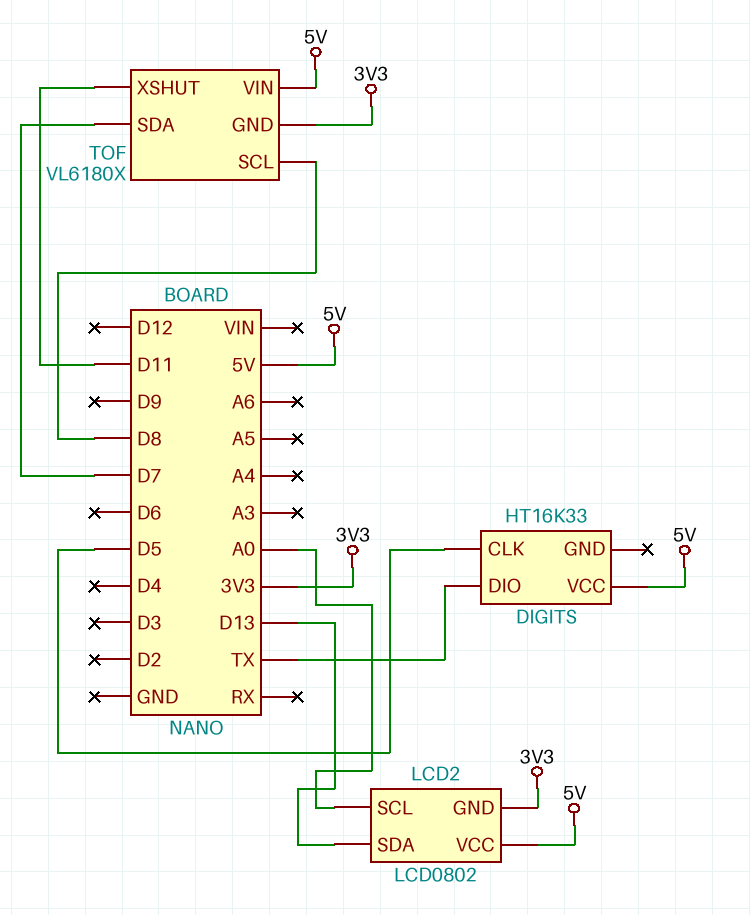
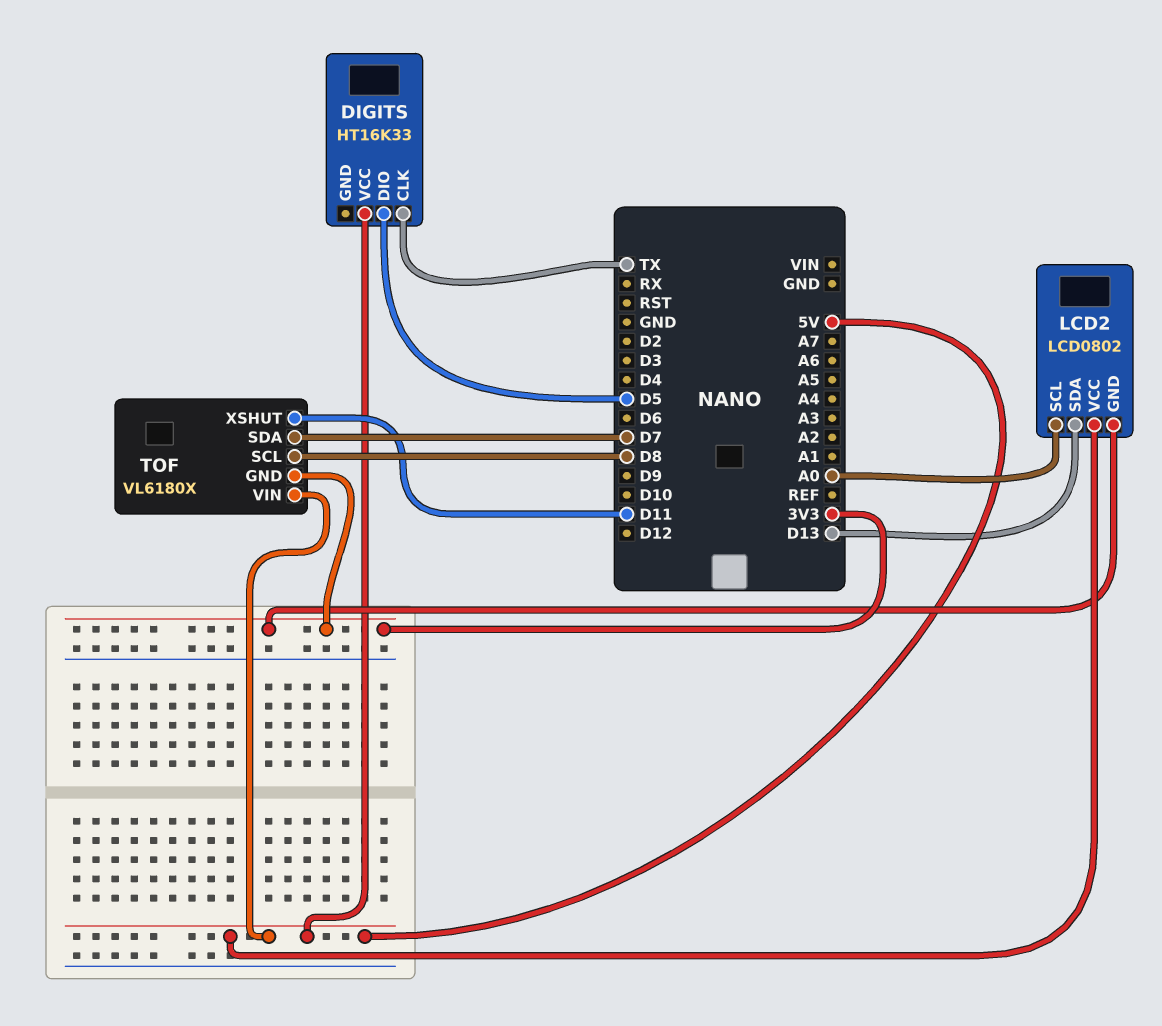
DIGITS pin CLK: D5 -> TX
DIGITS pin DIO: TX -> D5

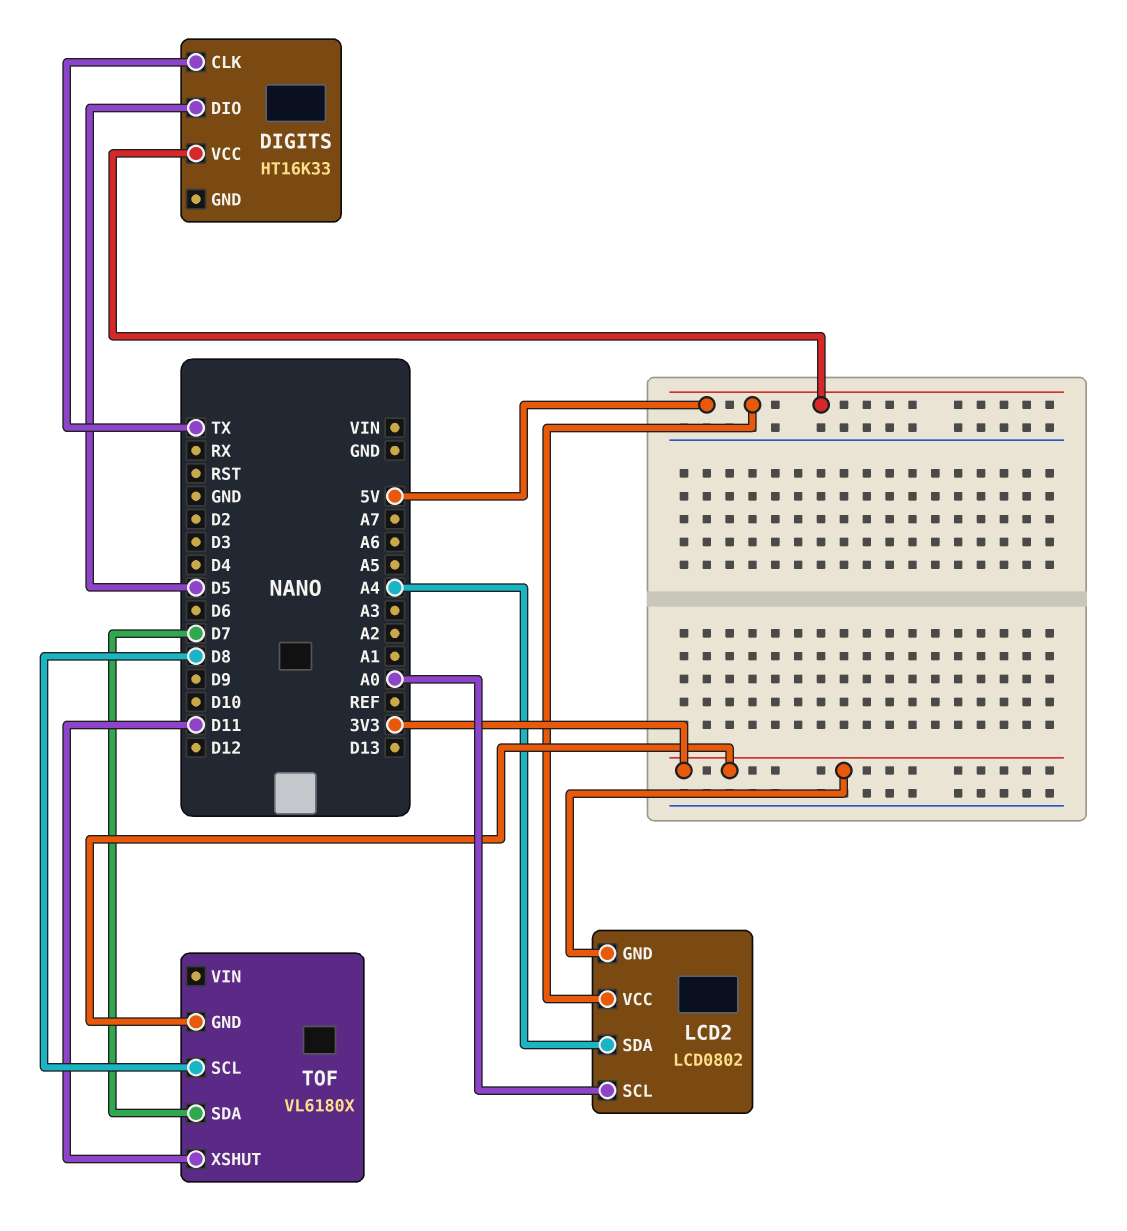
LCD2 pin SDA: D13 -> A4
TOF pin VIN: 5V -> none

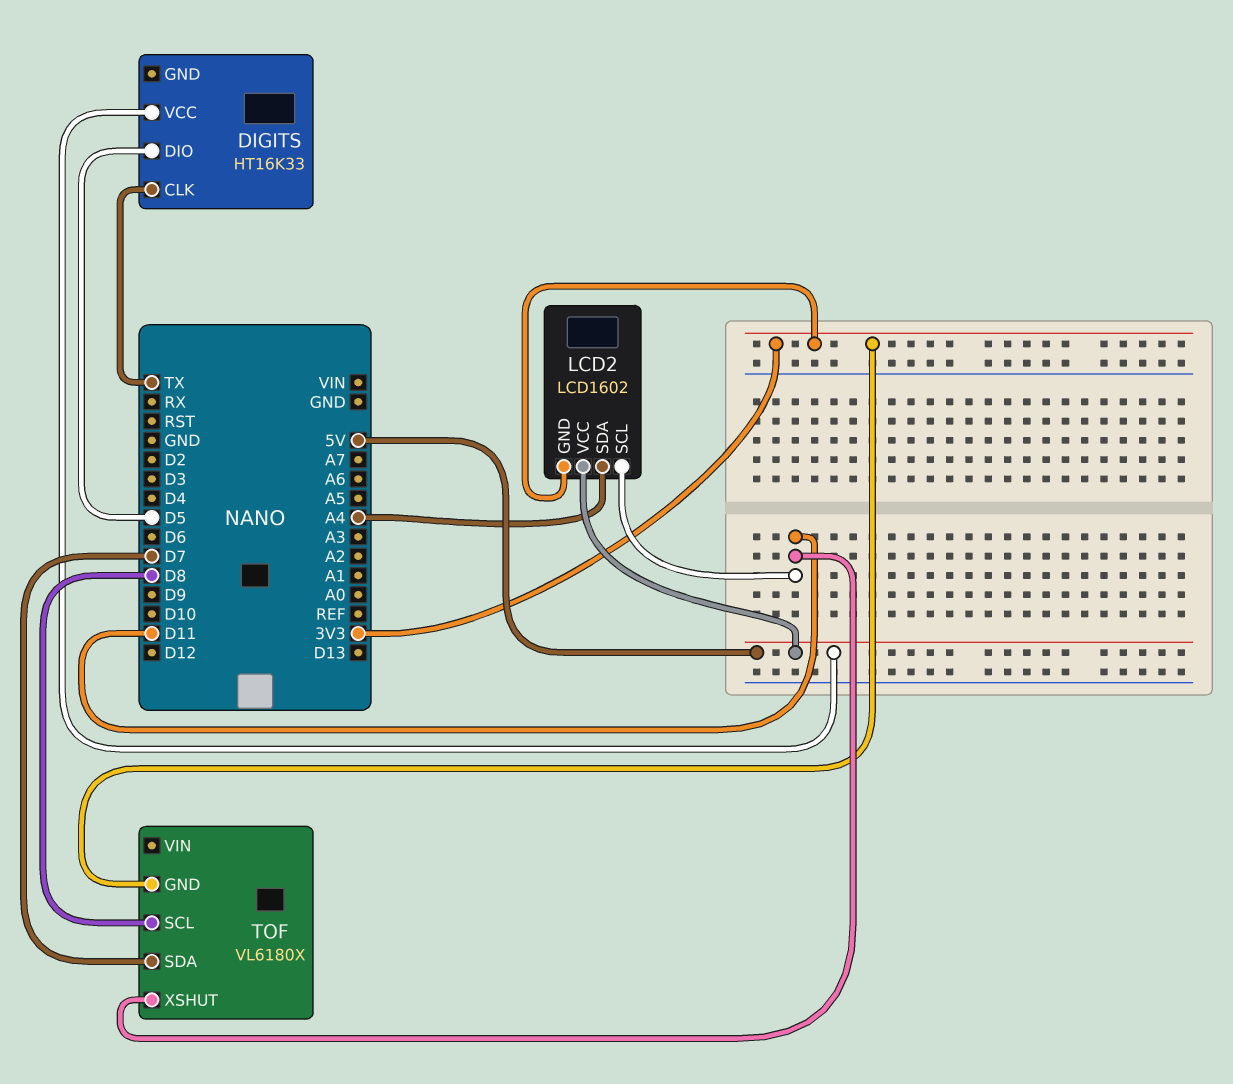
LCD2: LCD0802 -> LCD1602
LCD2 pin SCL: A0 -> D11

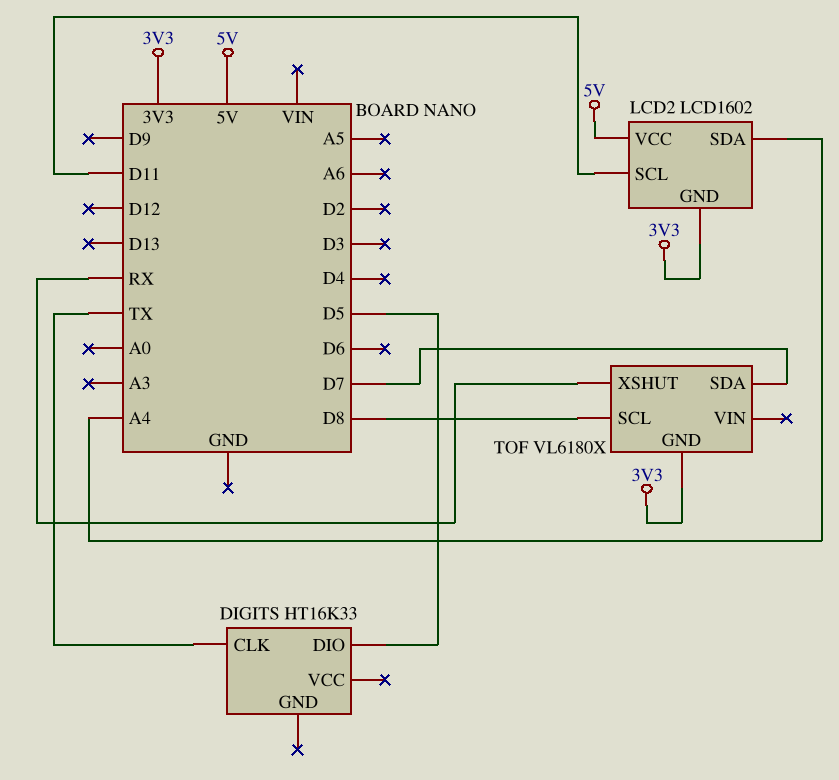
DIGITS pin VCC: 5V -> none
TOF pin XSHUT: D11 -> RX

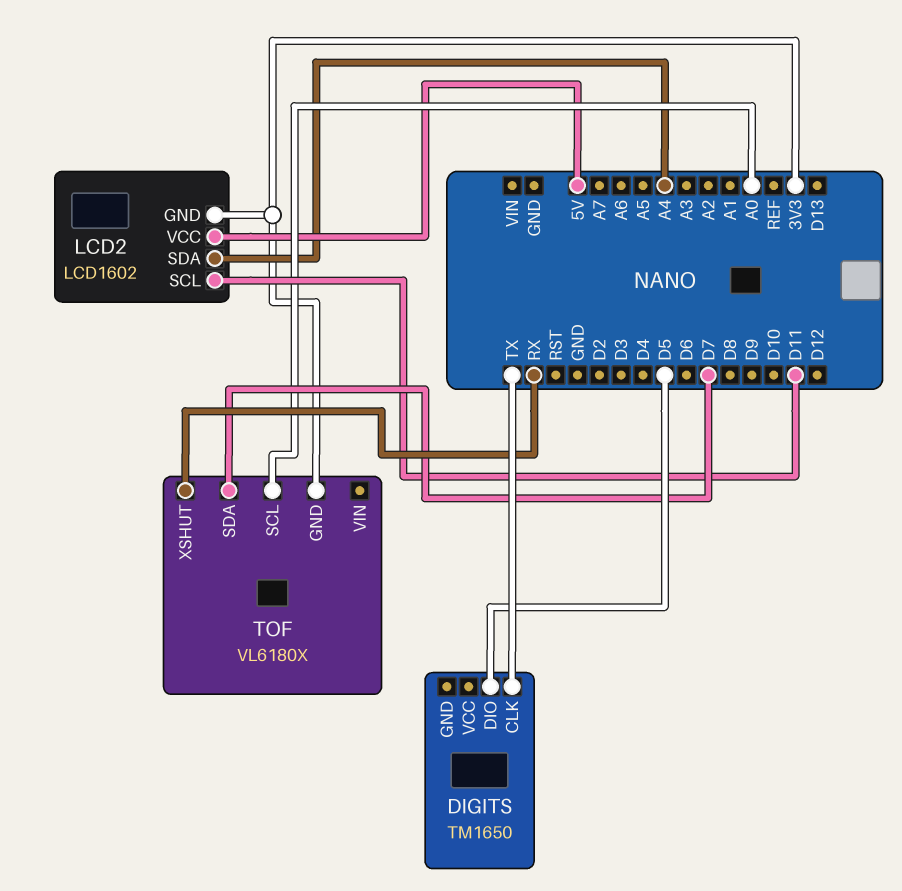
DIGITS: HT16K33 -> TM1650
TOF pin SCL: D8 -> A0

